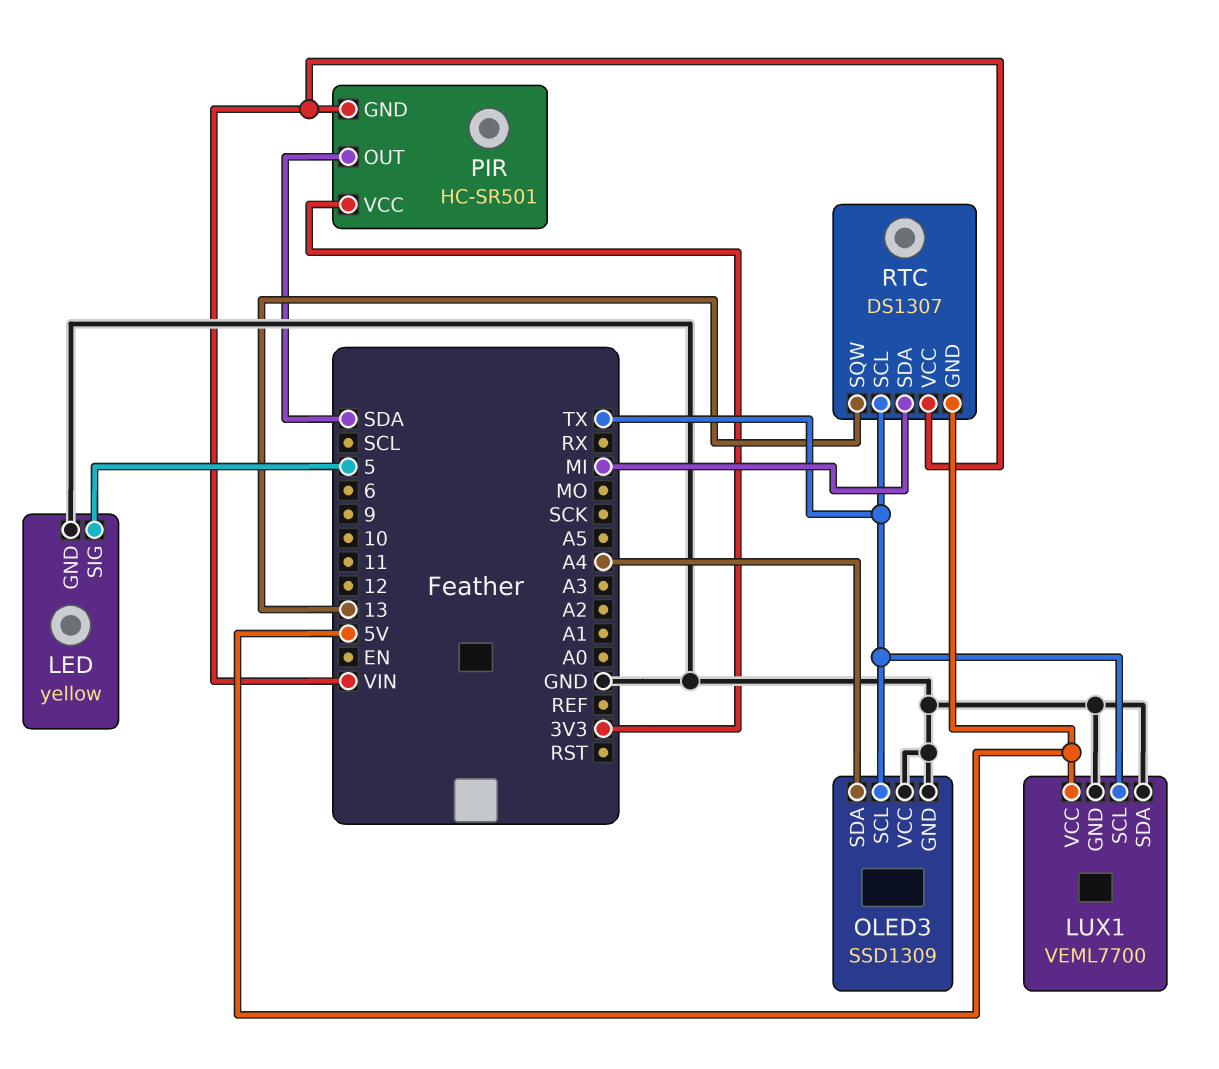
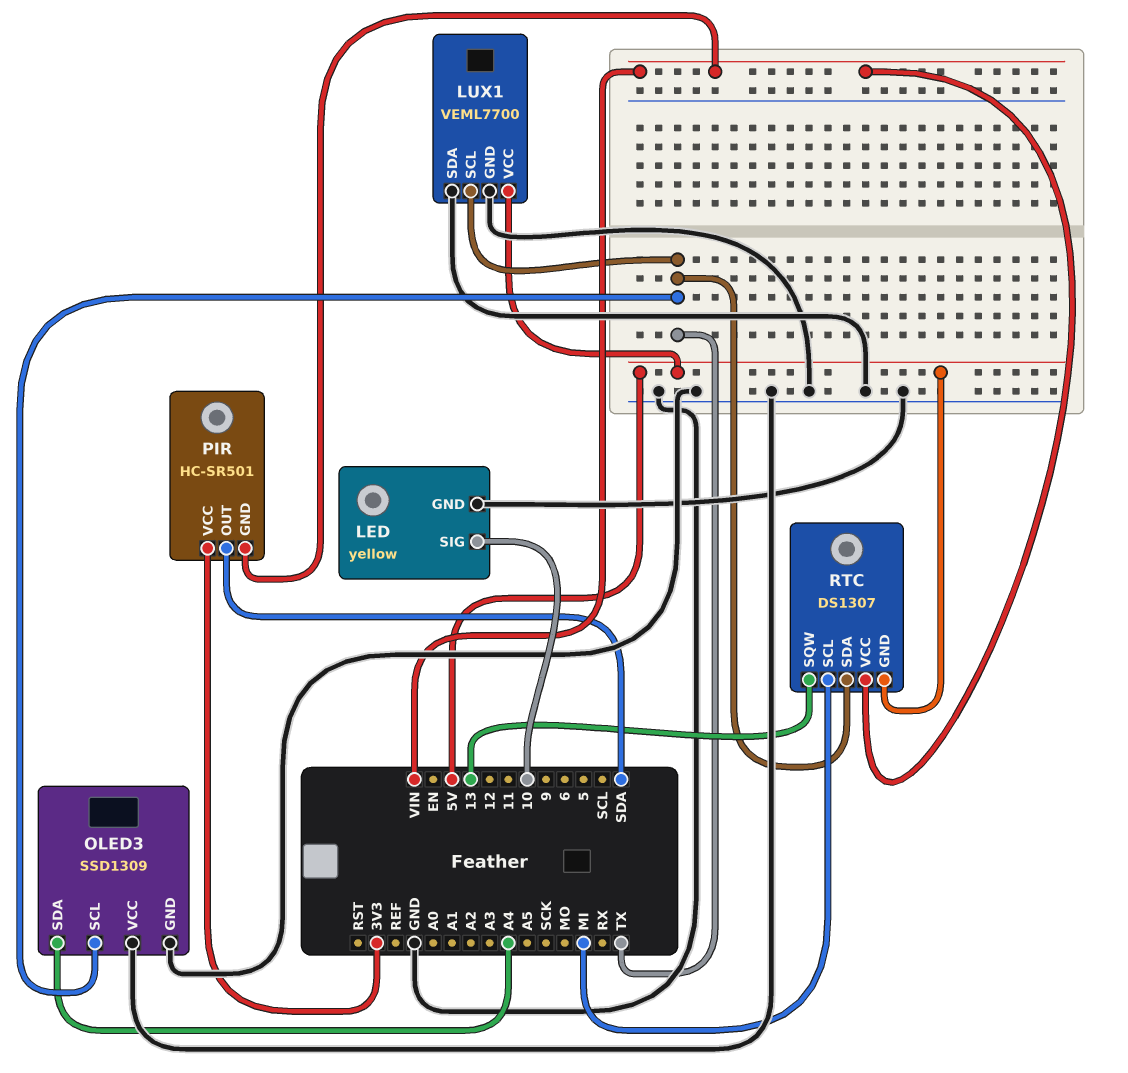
LED pin SIG: 5 -> 10
RTC pin SCL: TX -> MI
RTC pin SDA: MI -> TX

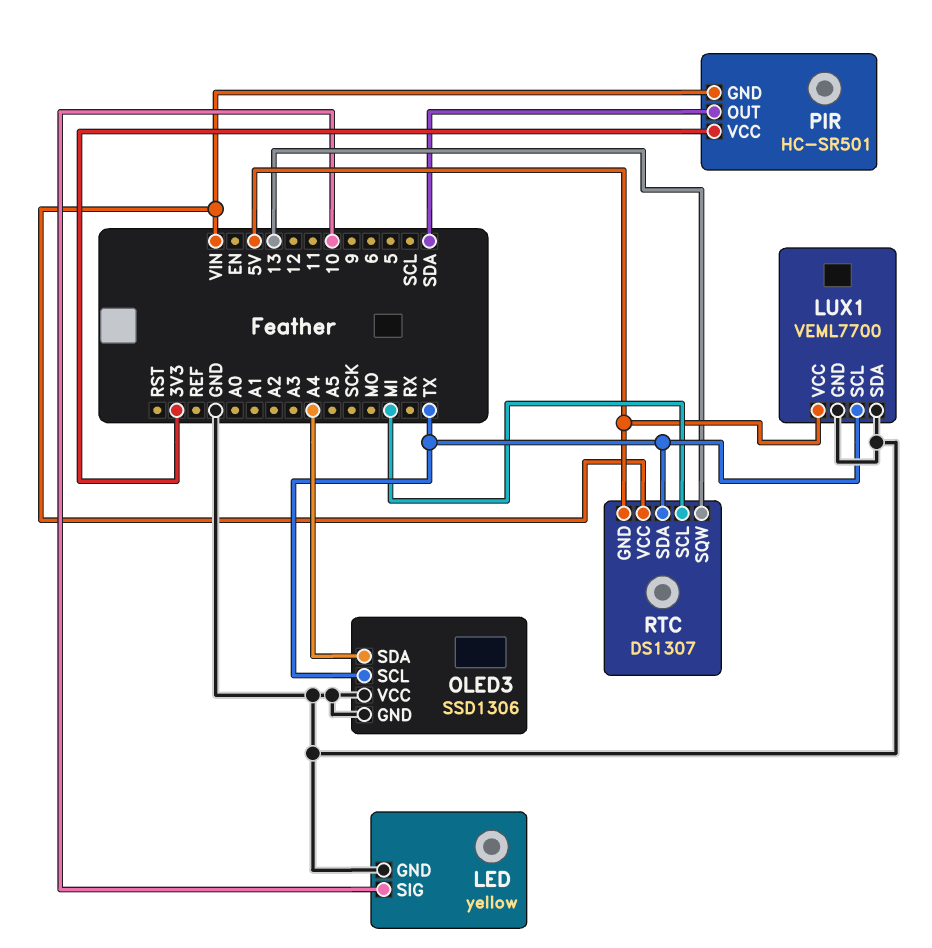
OLED3: SSD1309 -> SSD1306

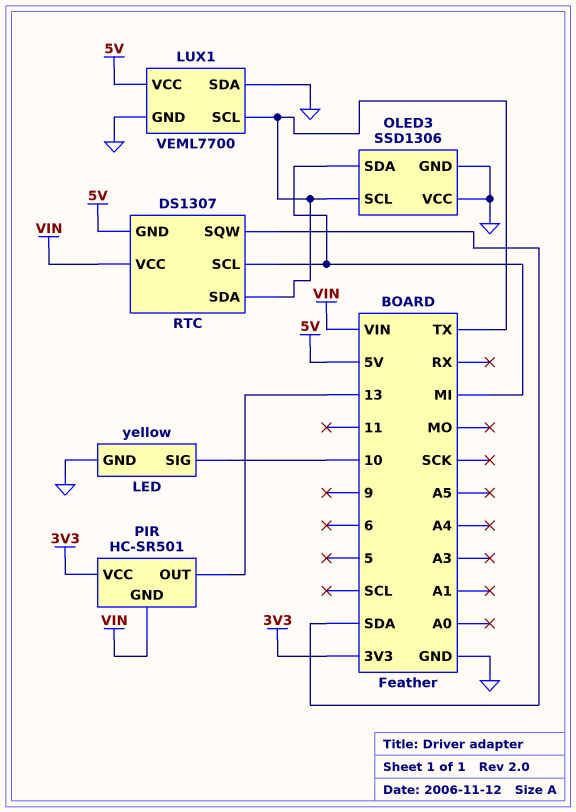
OLED3 pin SDA: A4 -> MI
PIR pin OUT: SDA -> 13
RTC pin SQW: 13 -> SDA

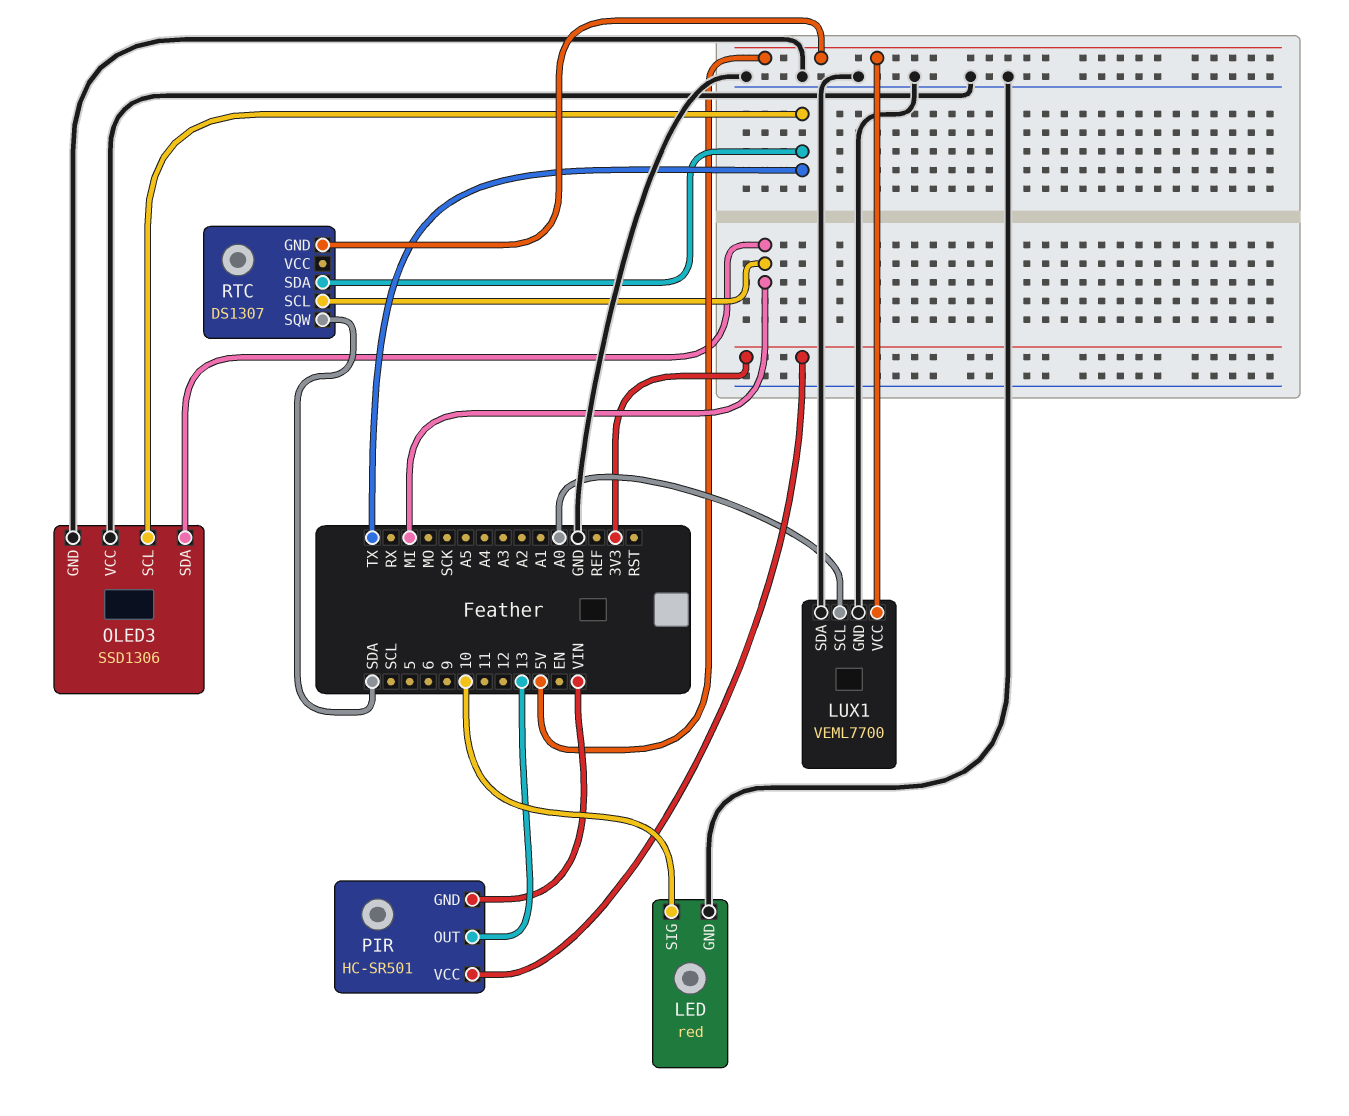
LED: yellow -> red
LUX1 pin SCL: TX -> A0
RTC pin VCC: VIN -> none

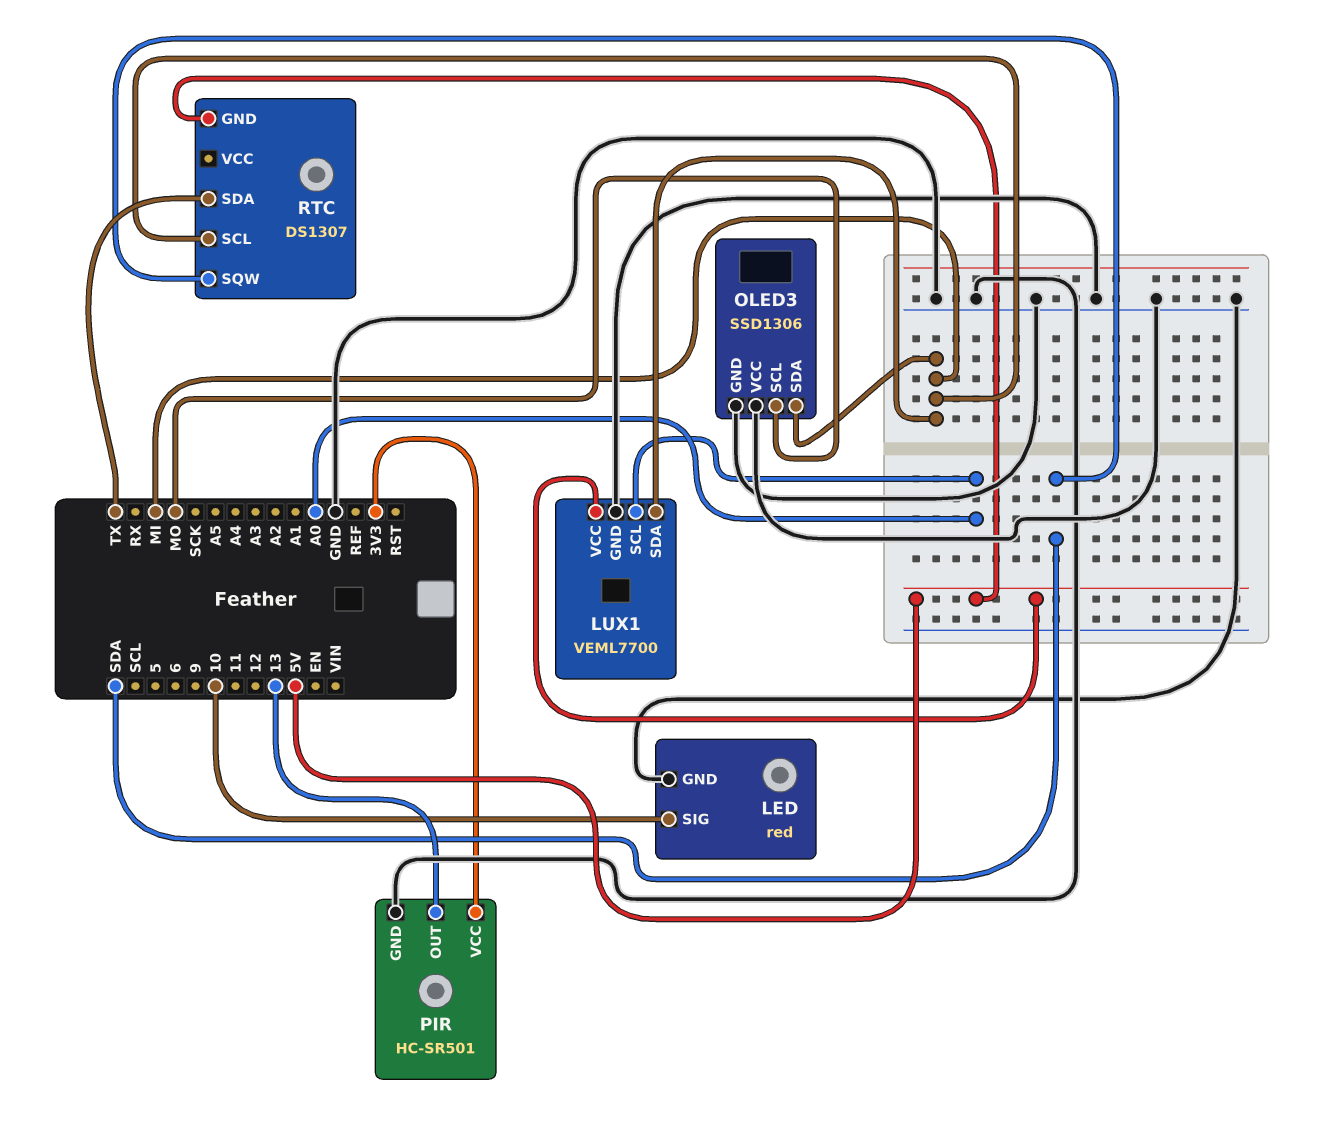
LUX1 pin SDA: GND -> MI
OLED3 pin SCL: TX -> MO
PIR pin GND: VIN -> GND

